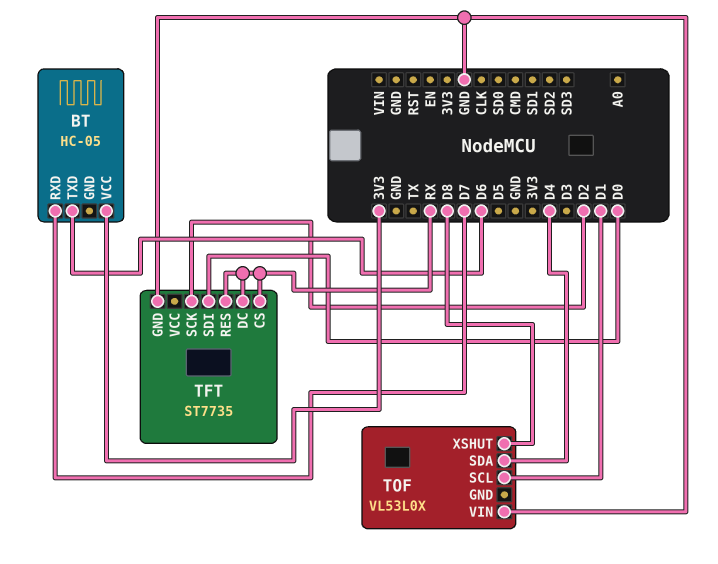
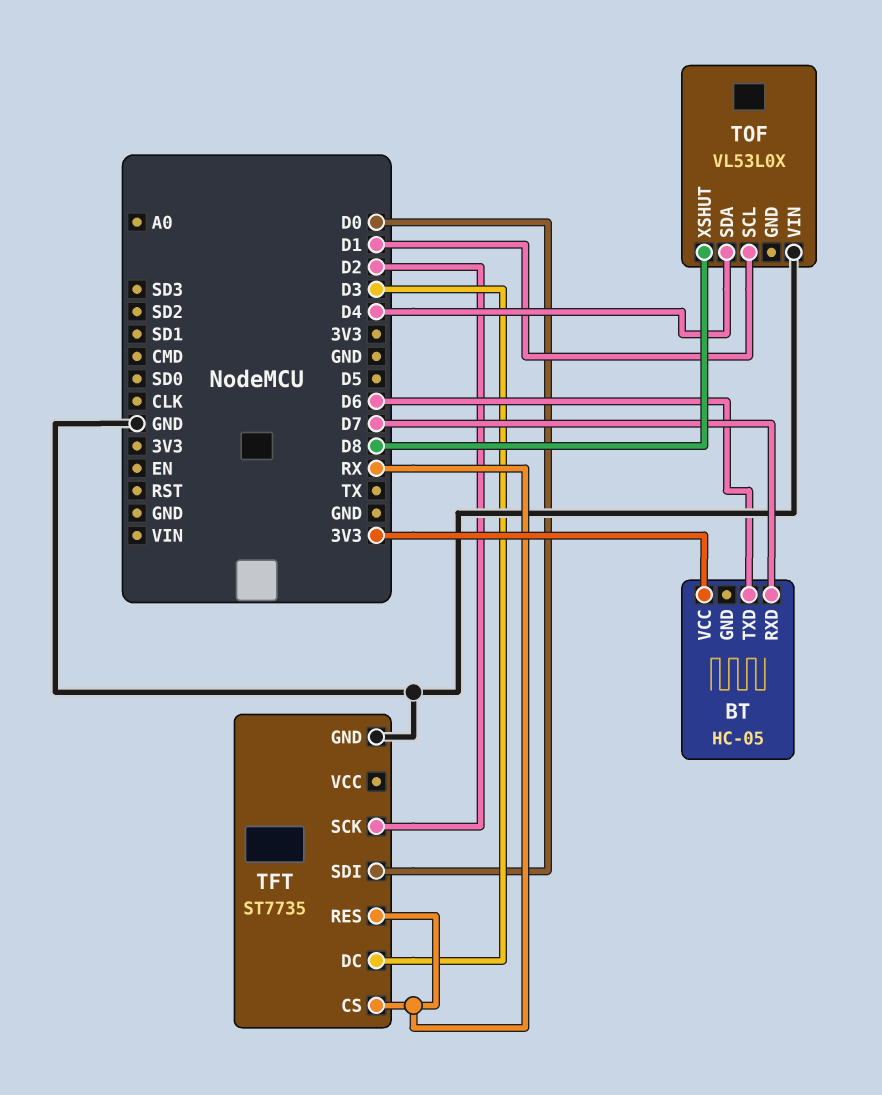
TFT pin DC: RX -> D3

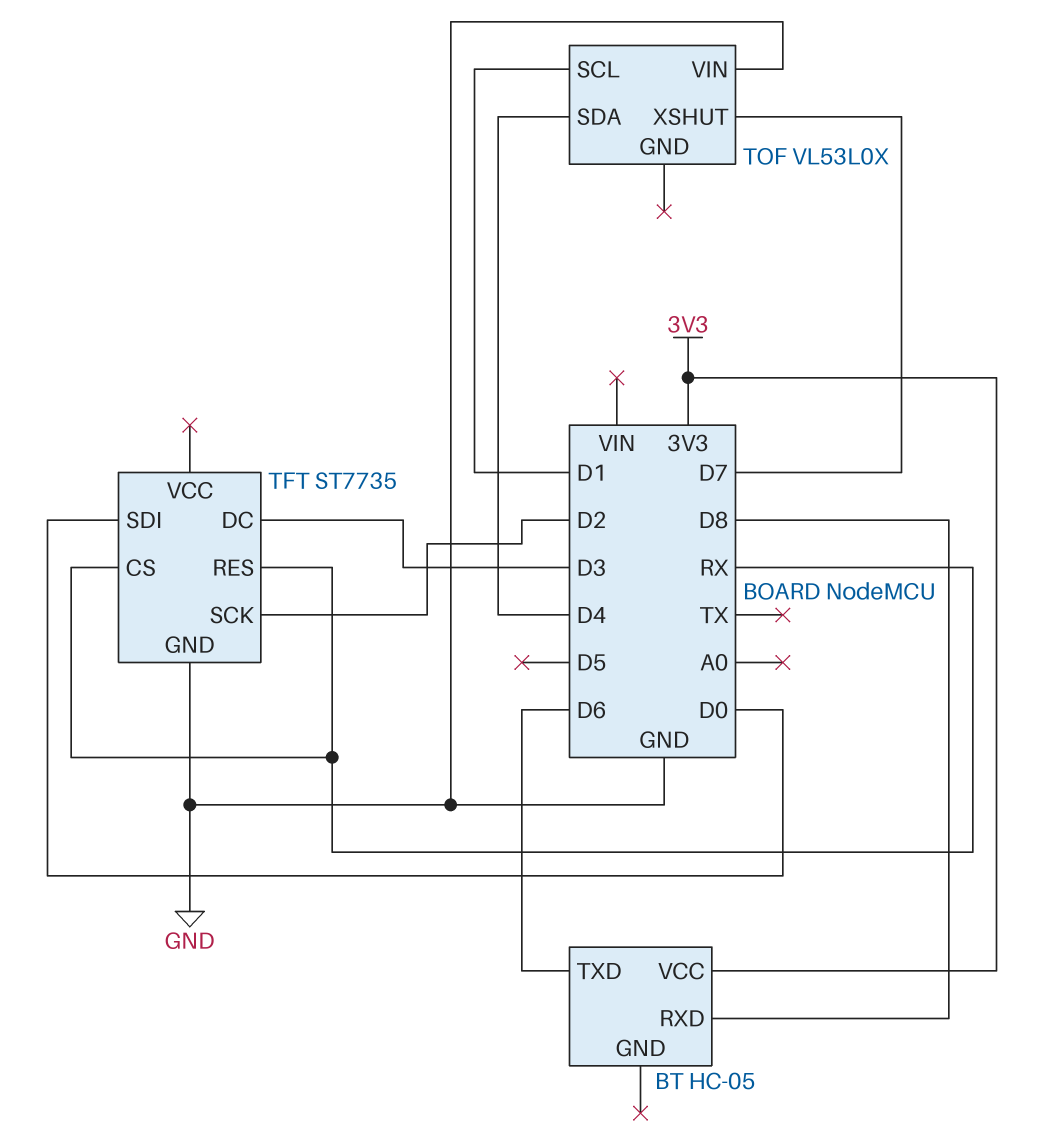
BT pin RXD: D7 -> D8
TOF pin XSHUT: D8 -> D7

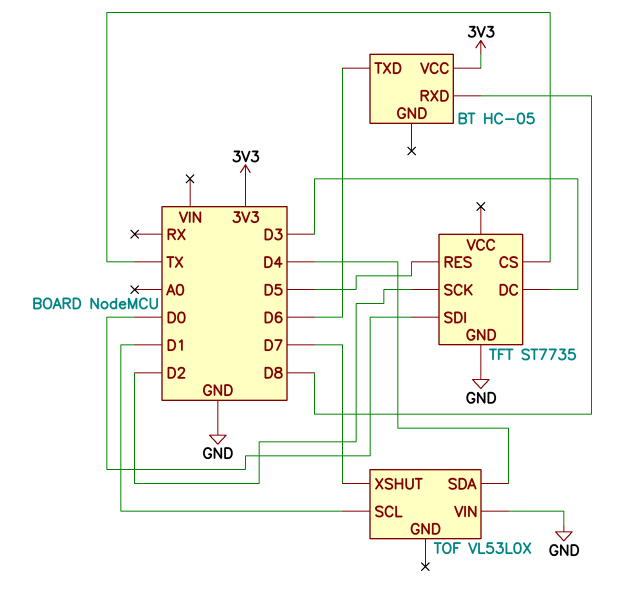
TFT pin CS: RX -> TX
TFT pin RES: RX -> D5

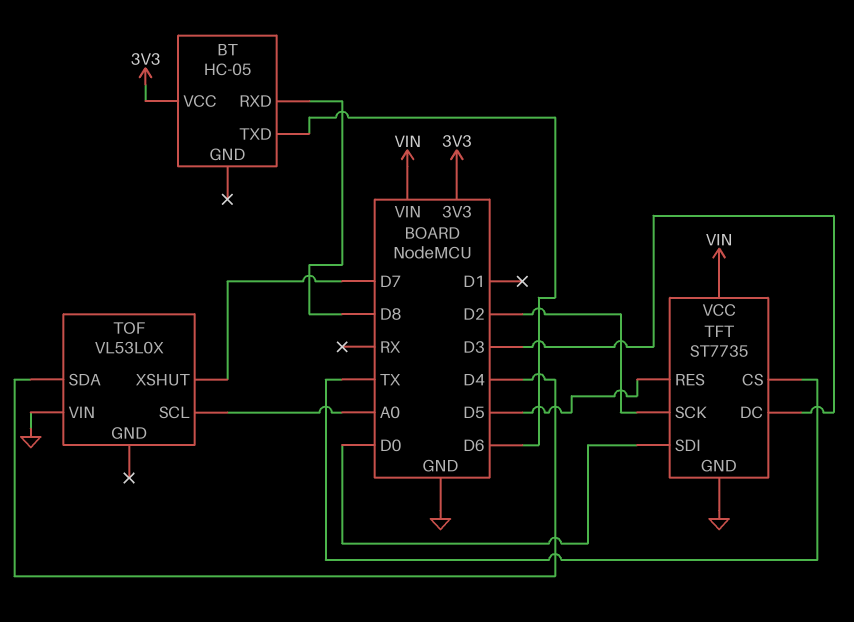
TFT pin VCC: none -> VIN
TOF pin SCL: D1 -> A0

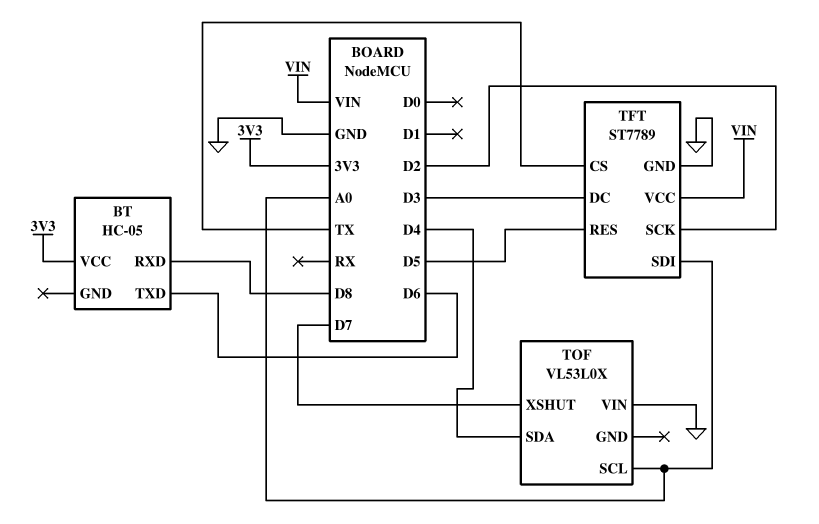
TFT: ST7735 -> ST7789
TFT pin SDI: D0 -> A0

